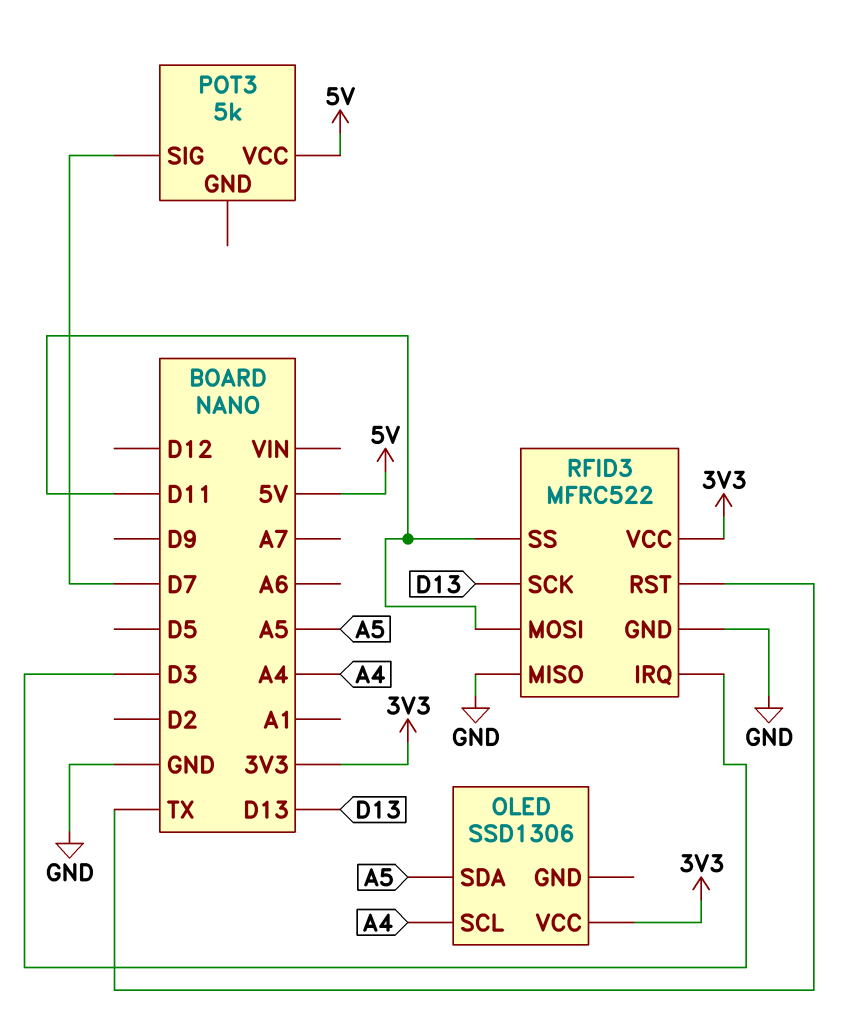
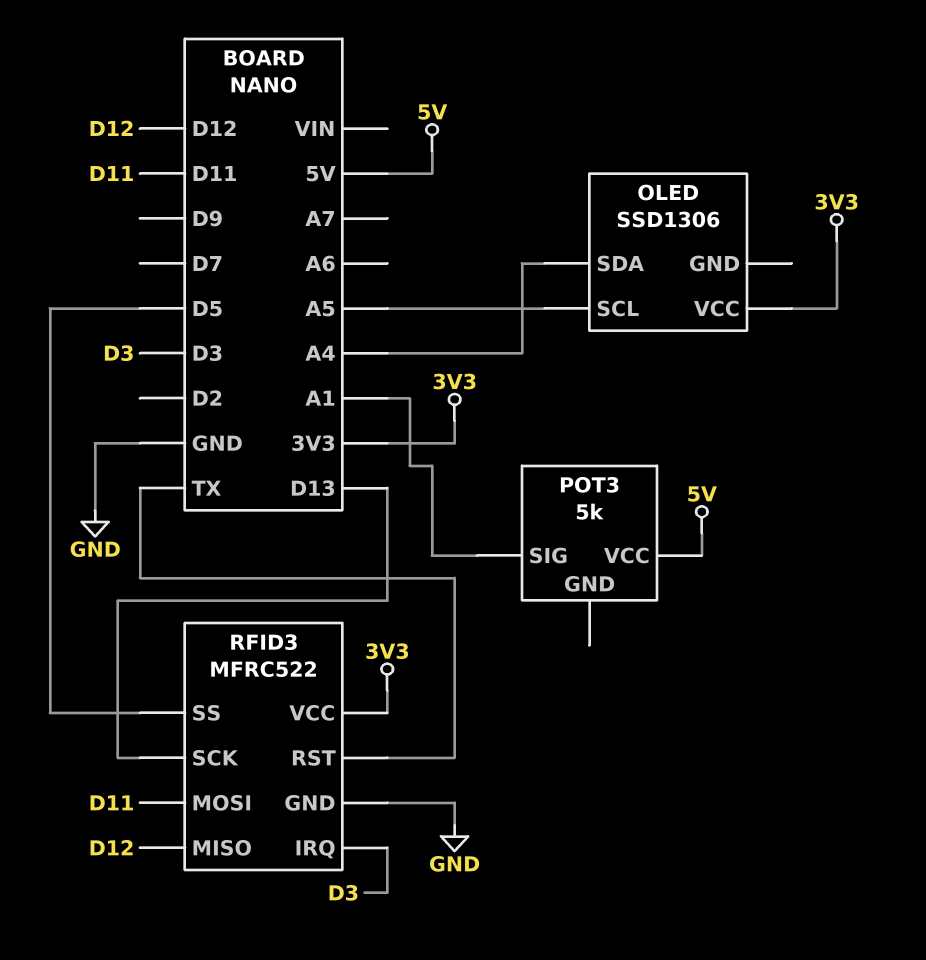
OLED pin SCL: A4 -> A5
OLED pin SDA: A5 -> A4
POT3 pin SIG: D7 -> A1
RFID3 pin MISO: GND -> D12
RFID3 pin SS: D11 -> D5

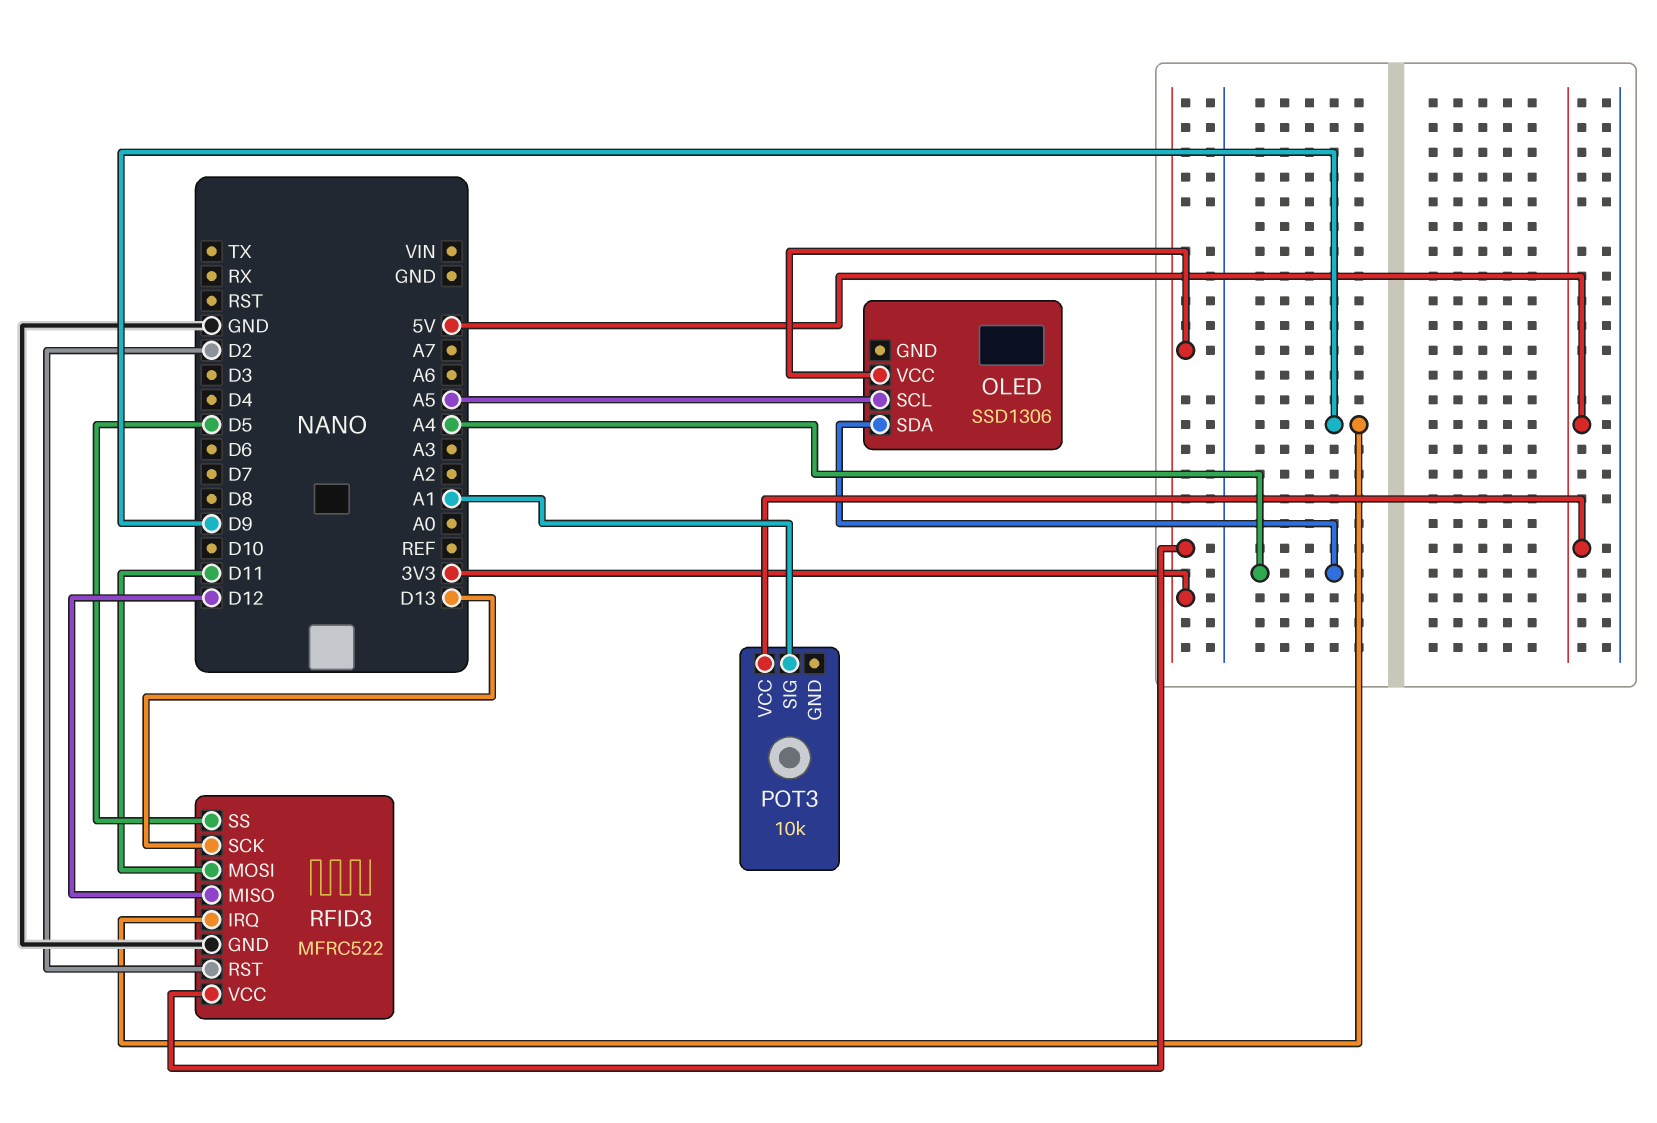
POT3: 5k -> 10k
RFID3 pin IRQ: D3 -> D9
RFID3 pin RST: TX -> D2

